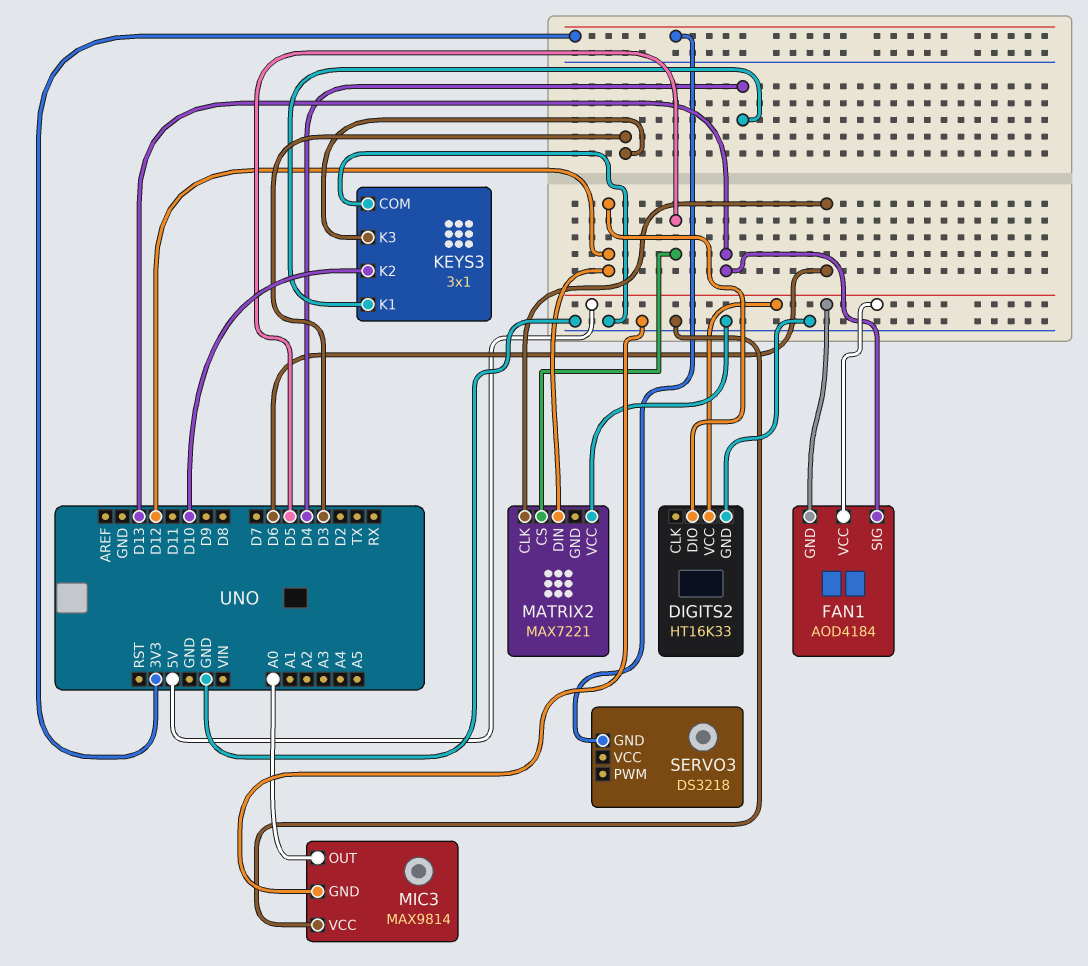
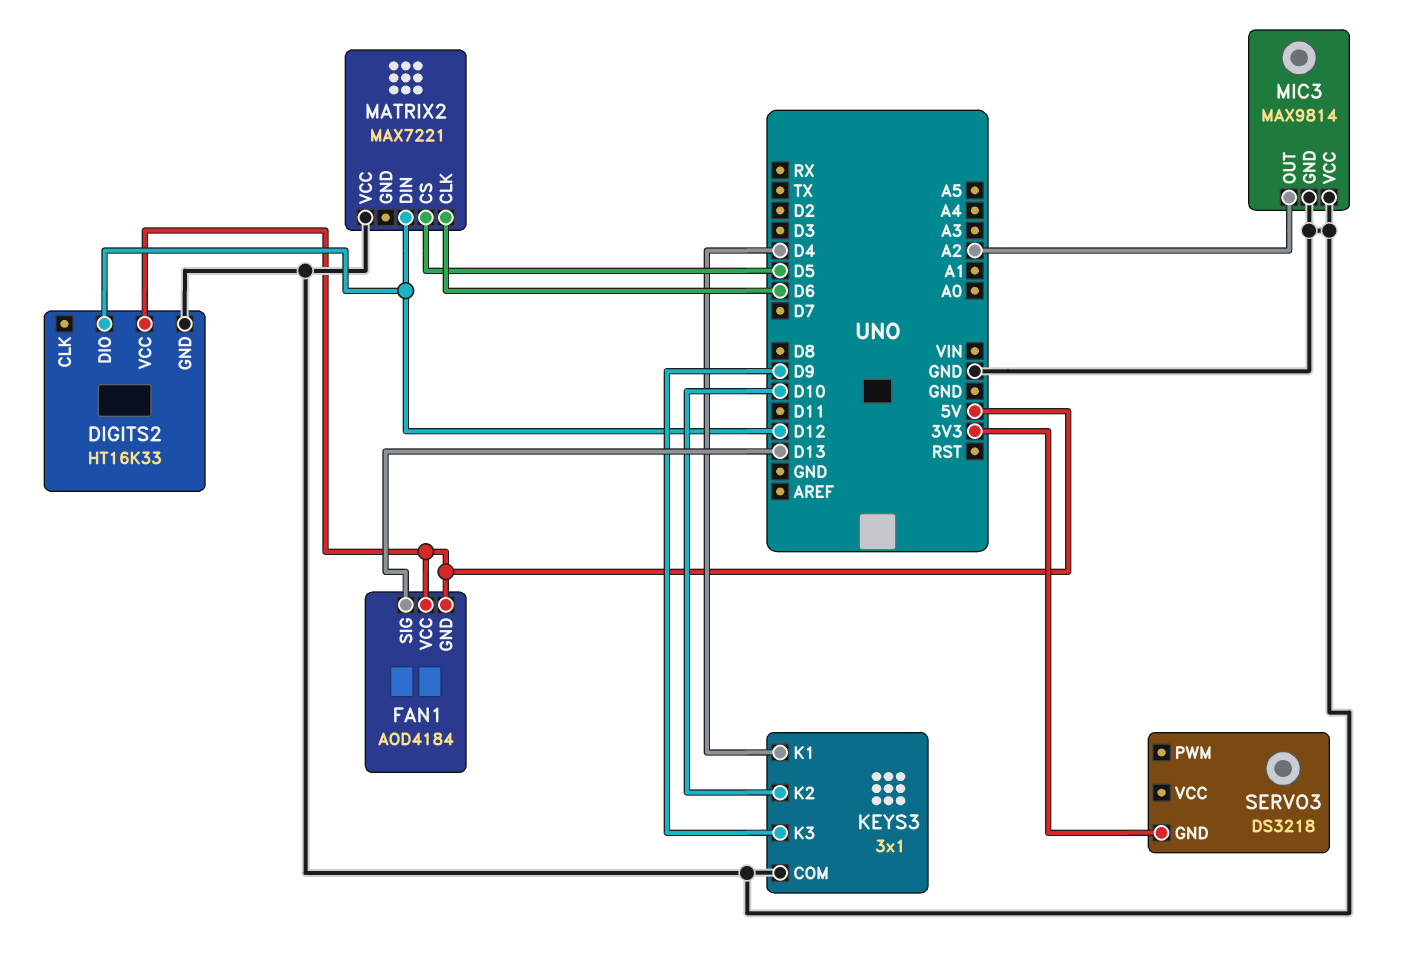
KEYS3 pin K3: D3 -> D9
MIC3 pin OUT: A0 -> A2

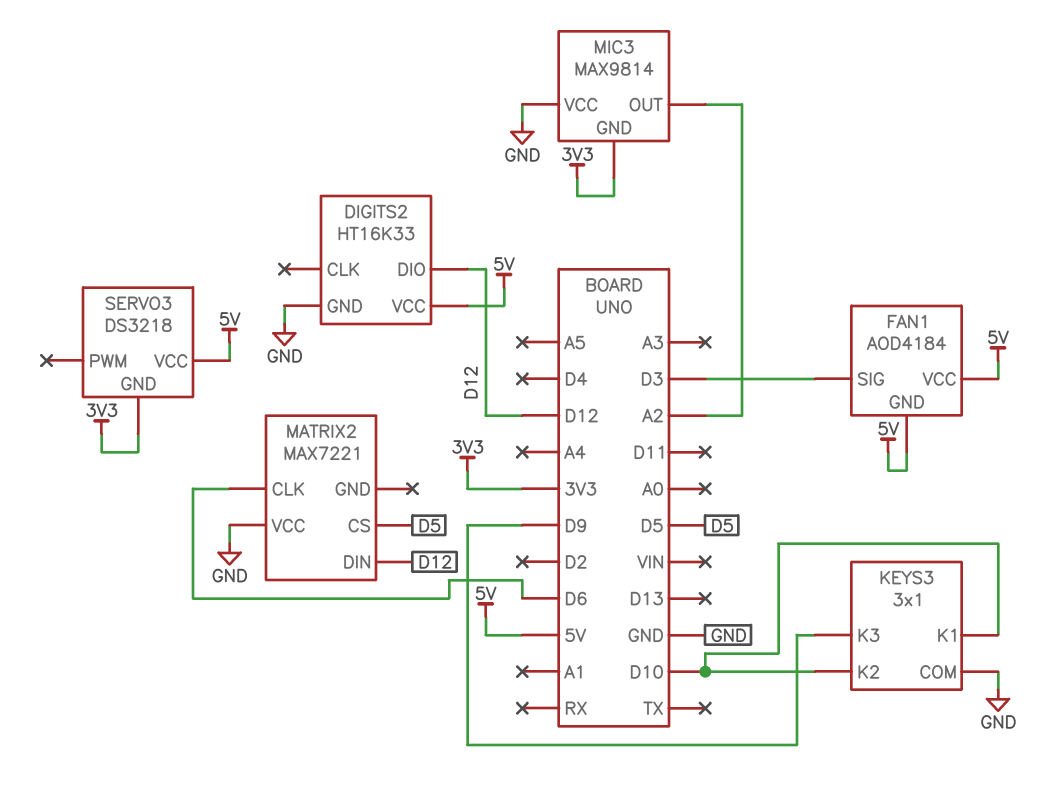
FAN1 pin SIG: D13 -> D3
KEYS3 pin K1: D4 -> D10
MIC3 pin GND: GND -> 3V3
SERVO3 pin VCC: none -> 5V

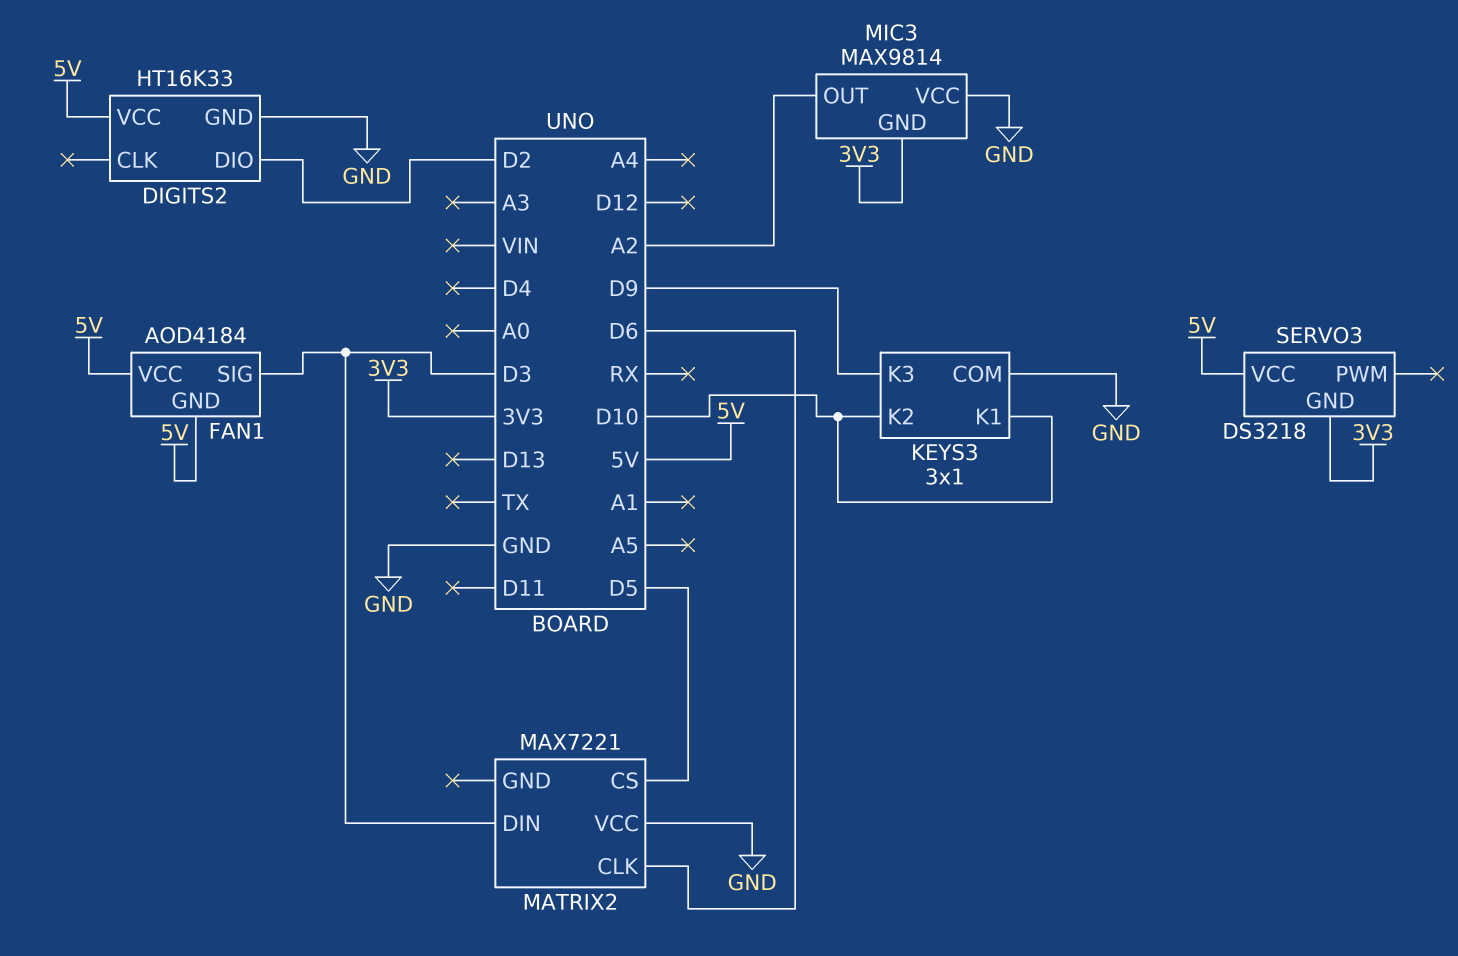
DIGITS2 pin DIO: D12 -> D2
MATRIX2 pin DIN: D12 -> D3

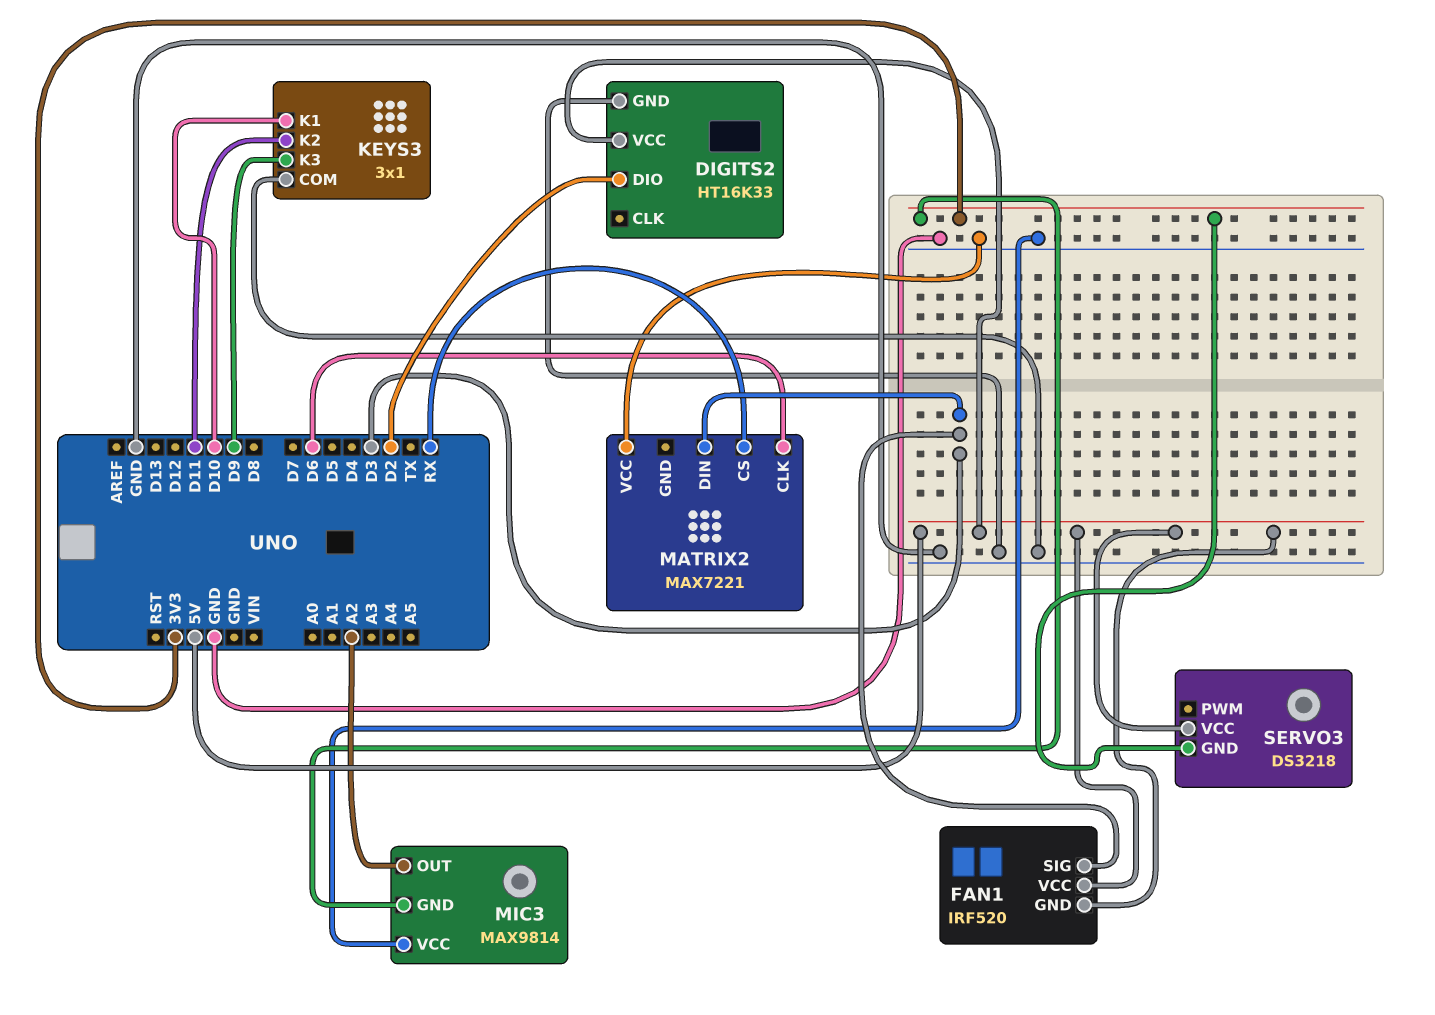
FAN1: AOD4184 -> IRF520
KEYS3 pin K2: D10 -> D11
MATRIX2 pin CS: D5 -> RX

